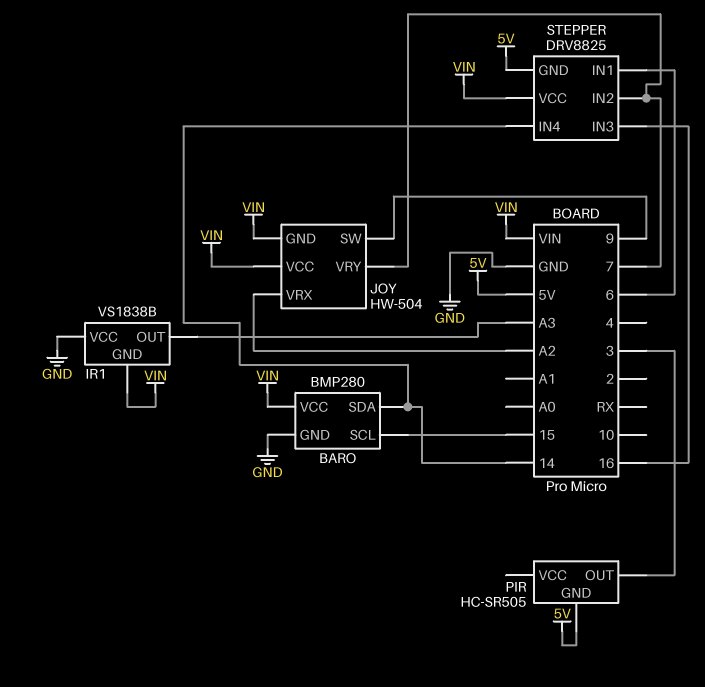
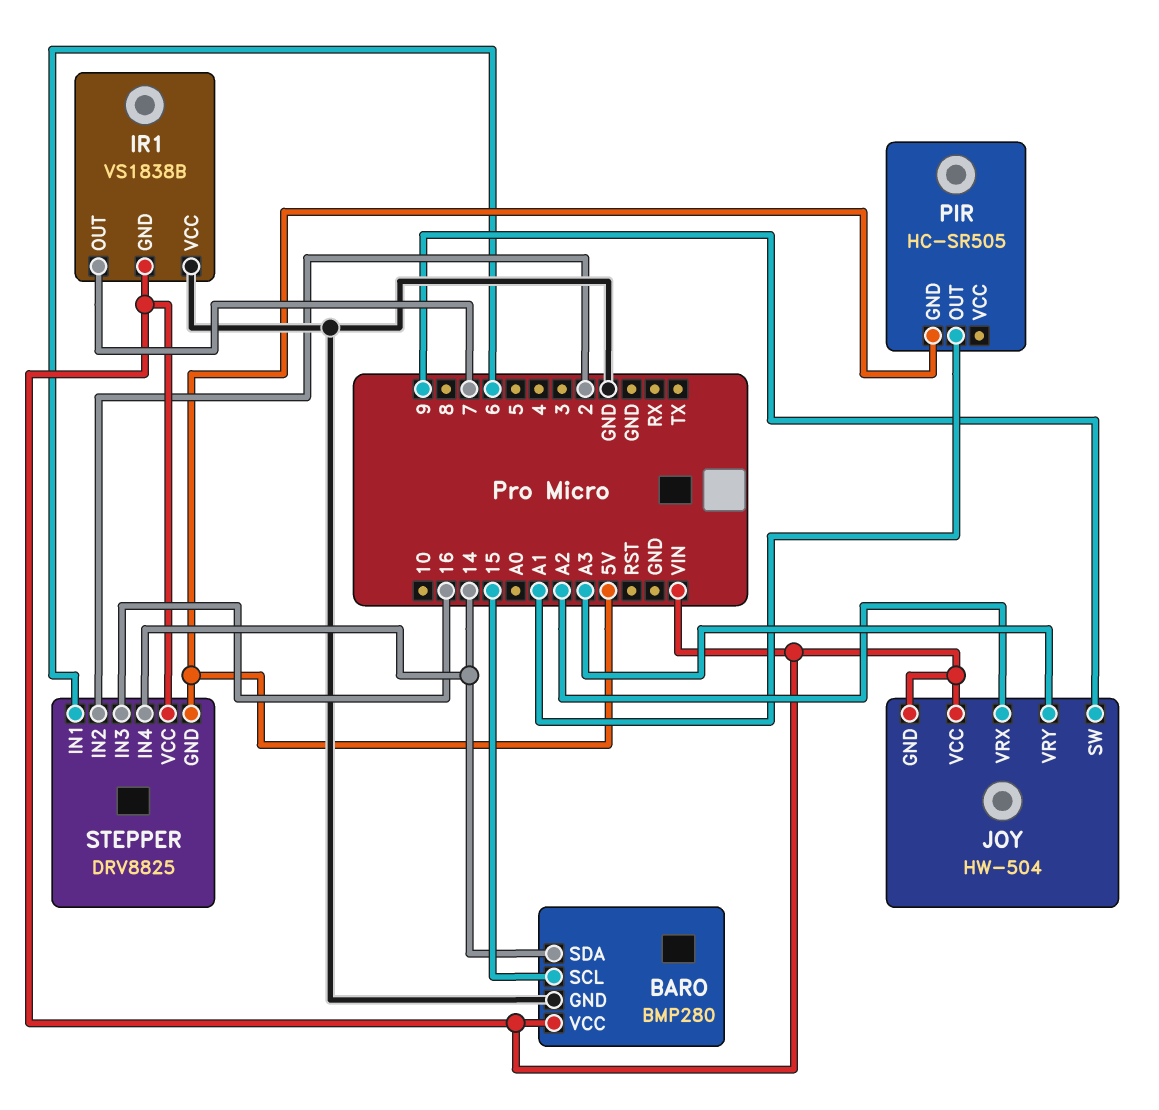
IR1 pin OUT: A3 -> 7
JOY pin VRY: 7 -> A3
PIR pin OUT: 3 -> A1
STEPPER pin IN2: 7 -> 2

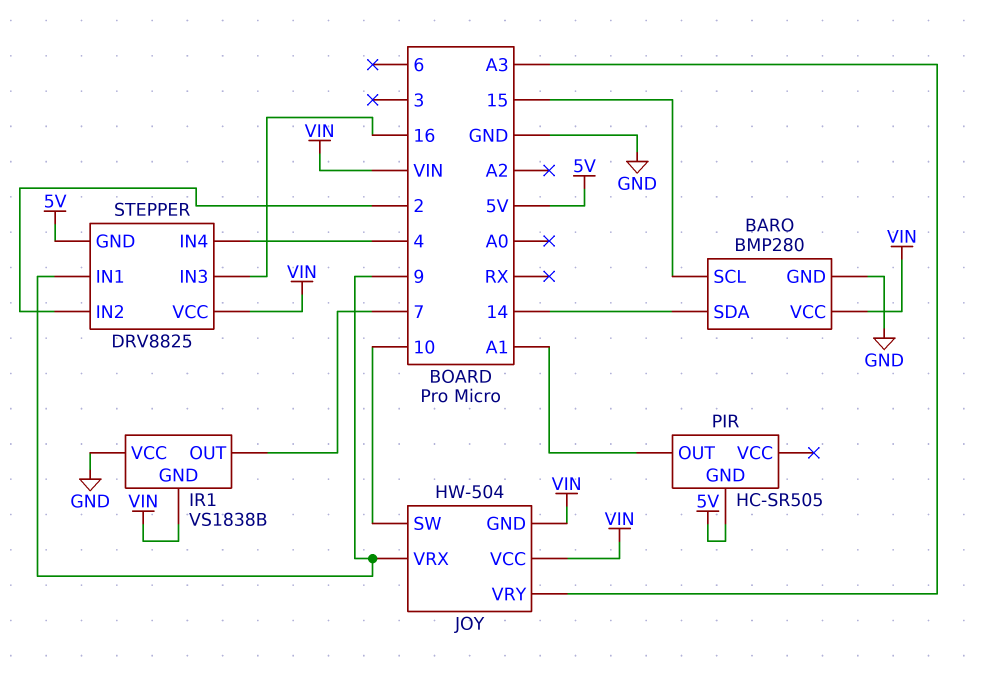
JOY pin SW: 9 -> 10
JOY pin VRX: A2 -> 9
STEPPER pin IN1: 6 -> 9
STEPPER pin IN4: 14 -> 4

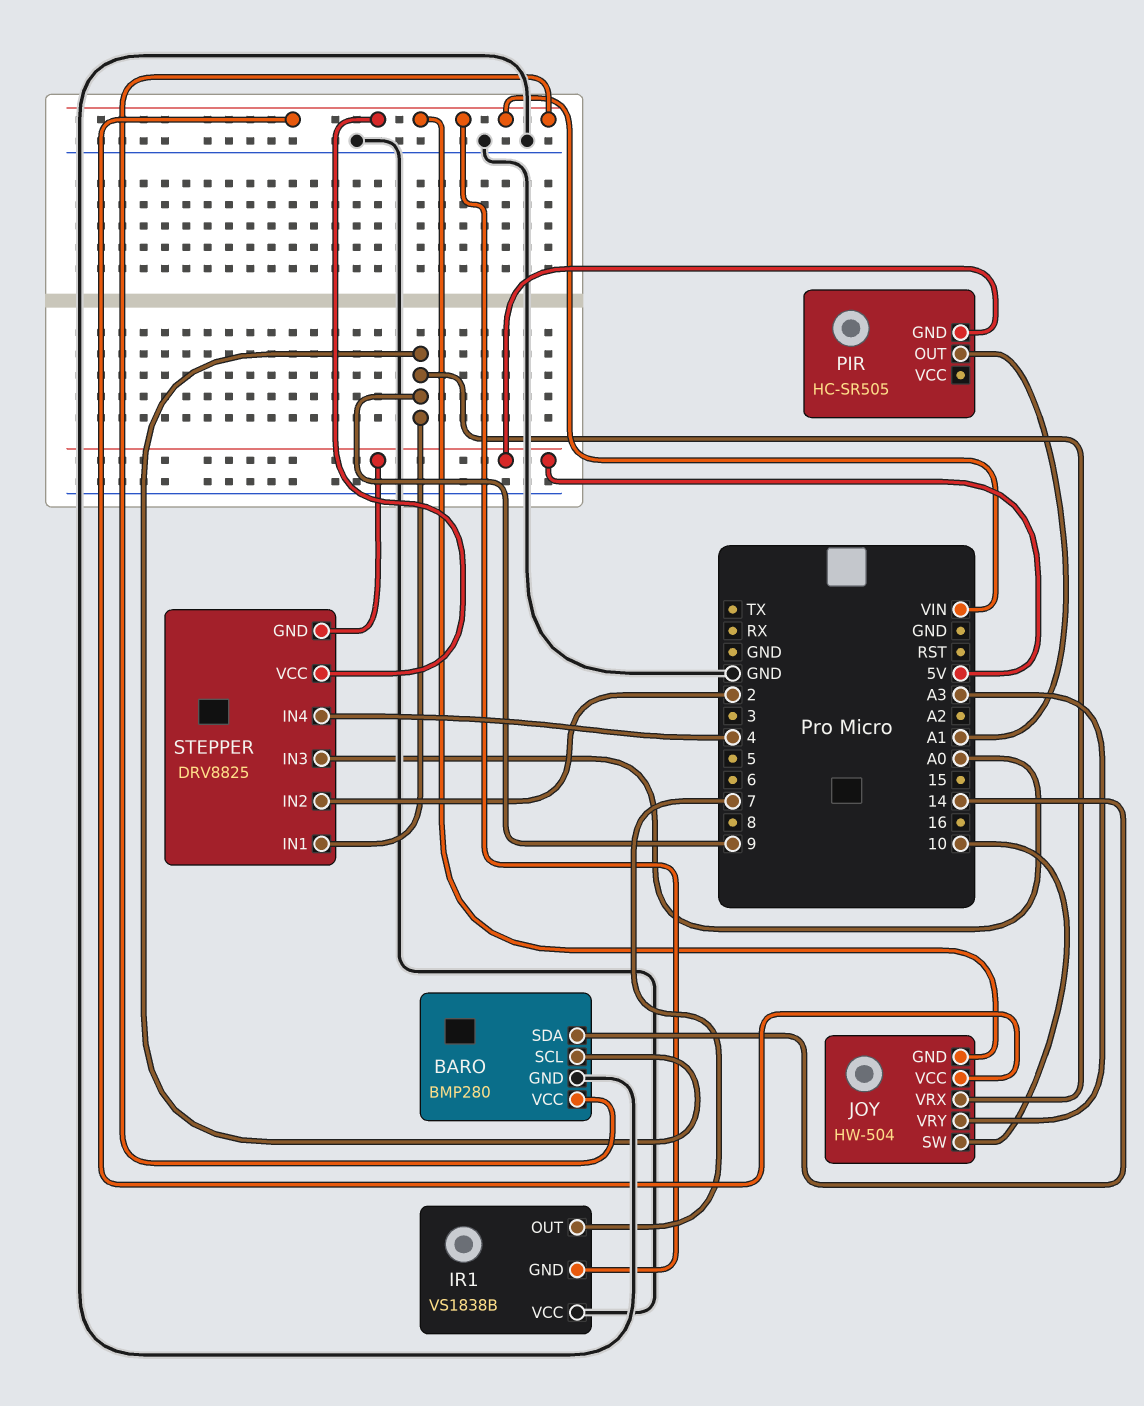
BARO pin SCL: 15 -> 9
STEPPER pin IN3: 16 -> A0

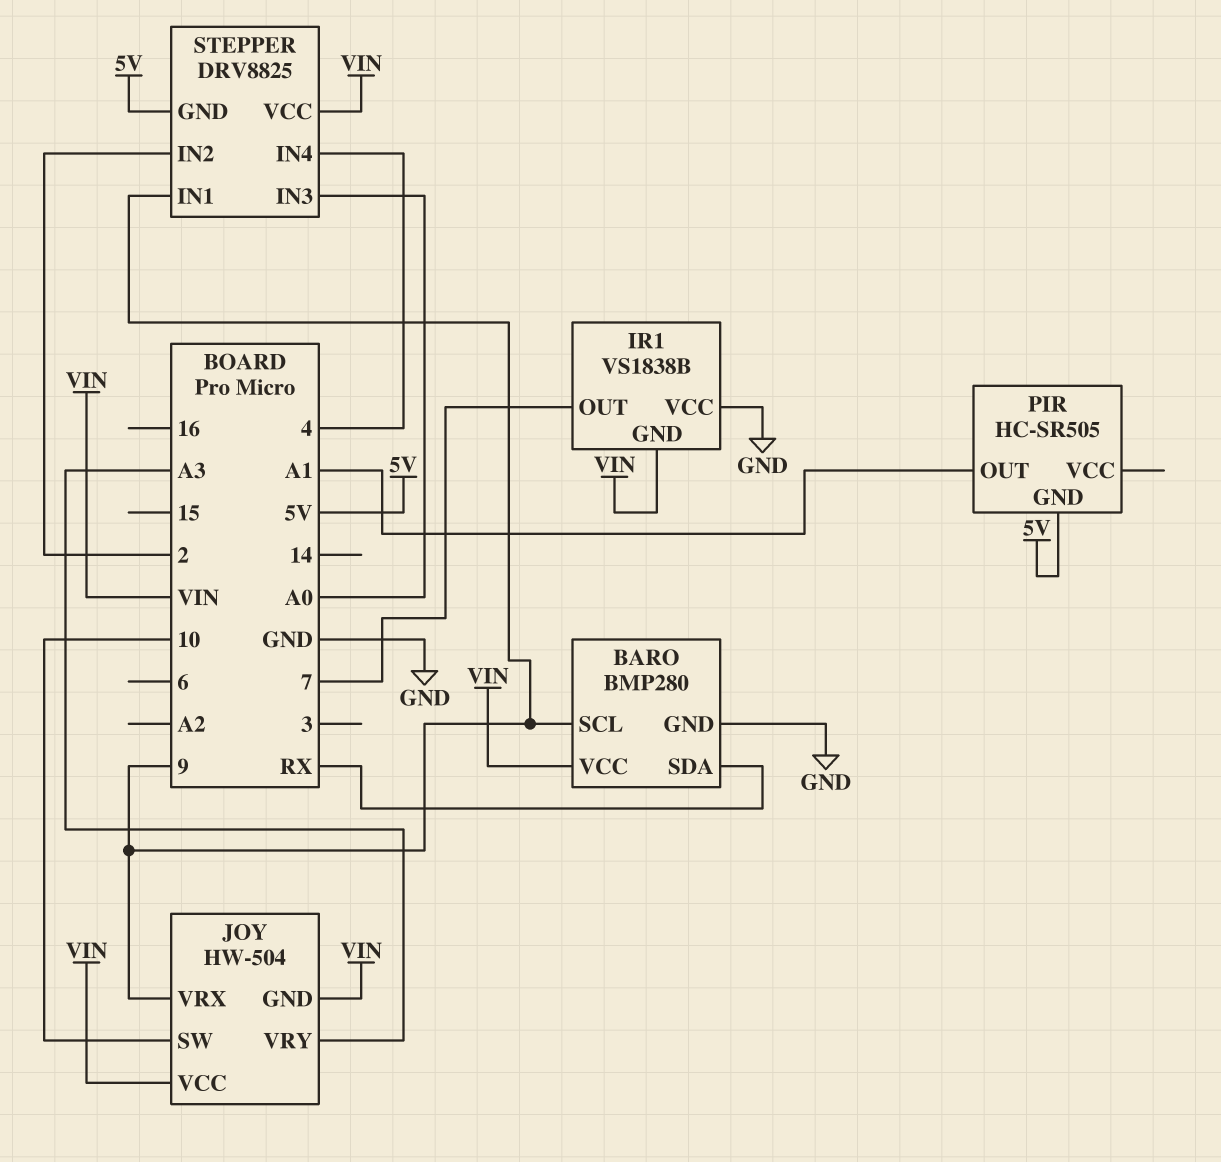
BARO pin SDA: 14 -> RX

